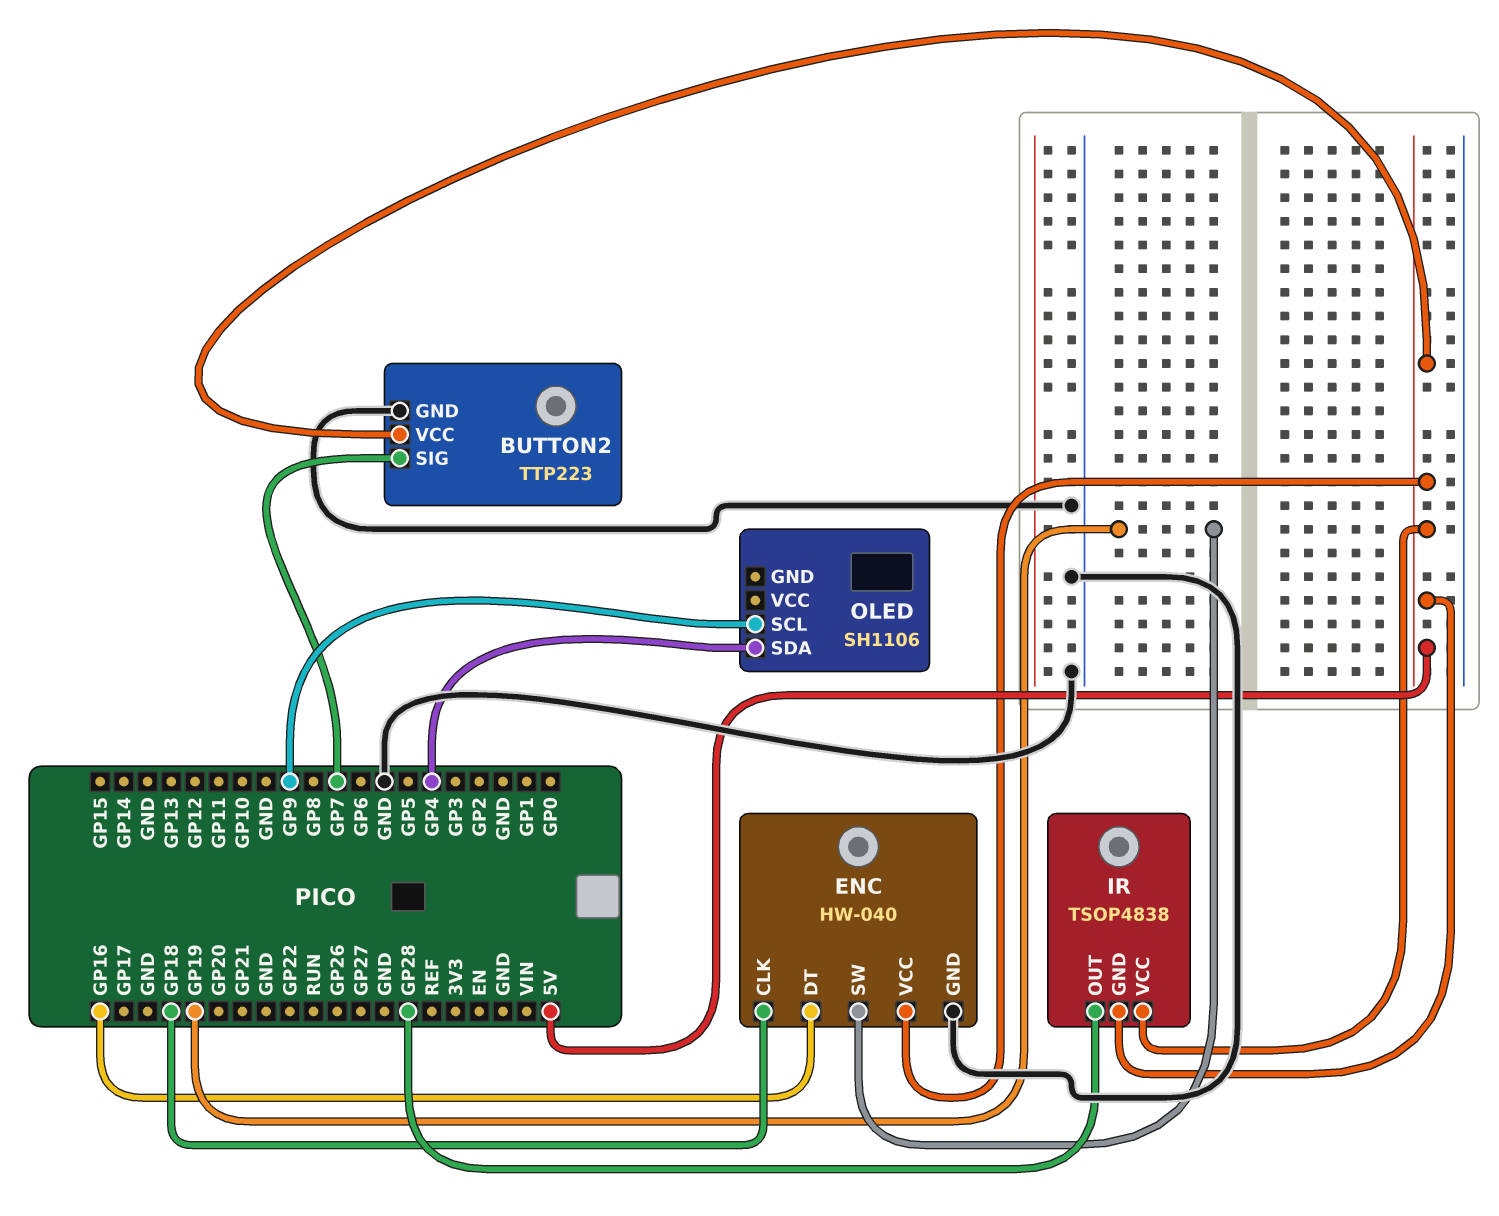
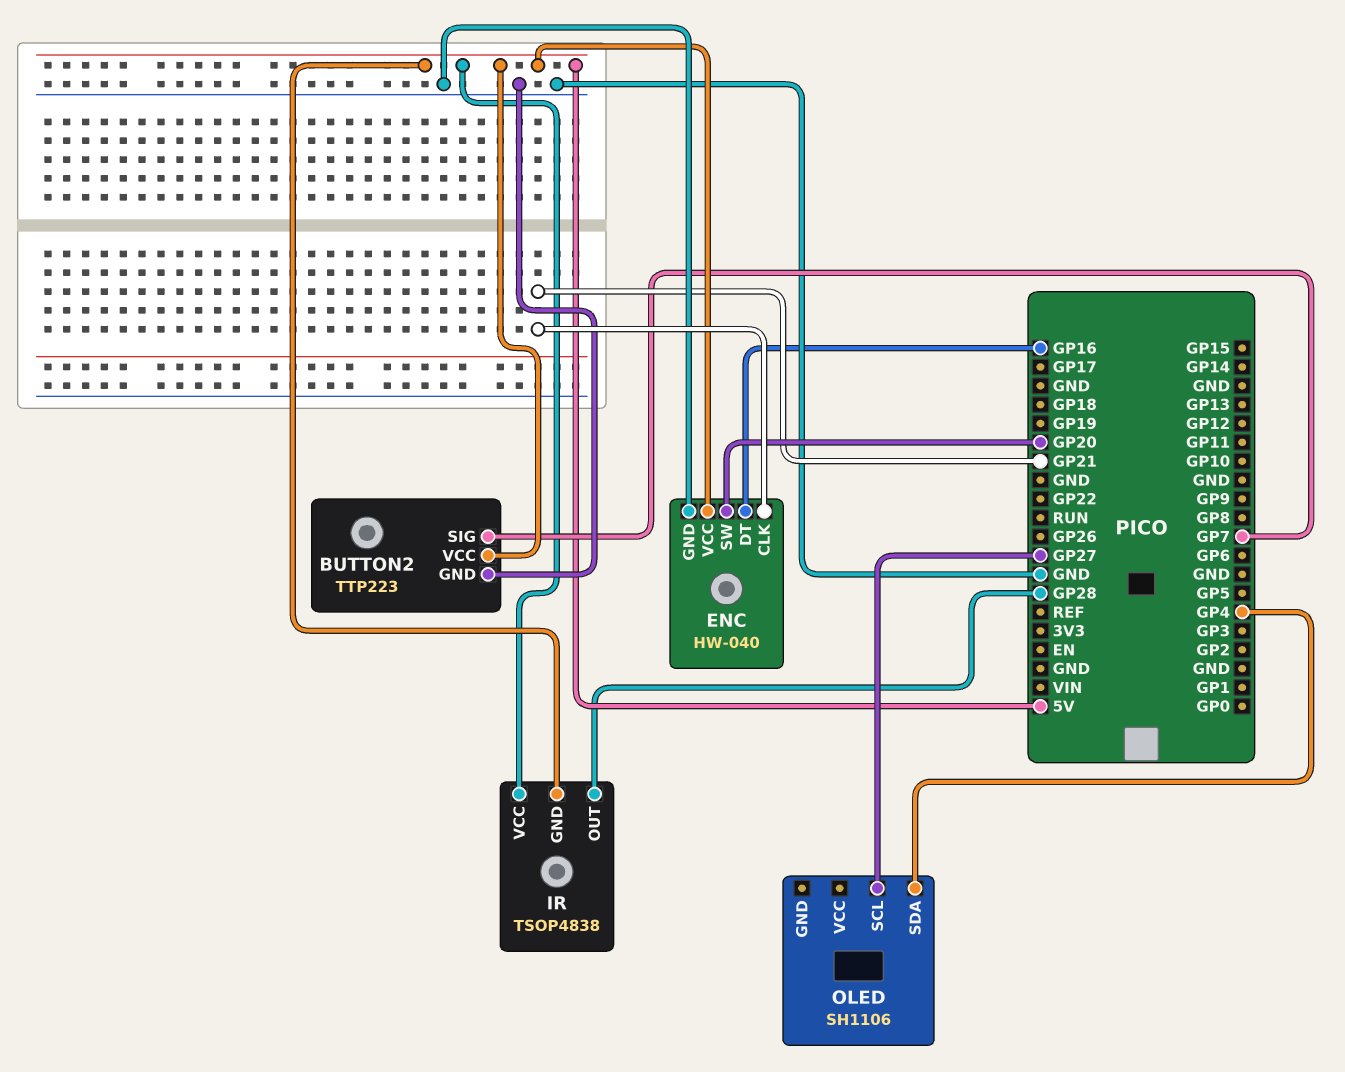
ENC pin CLK: GP18 -> GP21
ENC pin SW: GP19 -> GP20
OLED pin SCL: GP9 -> GP27

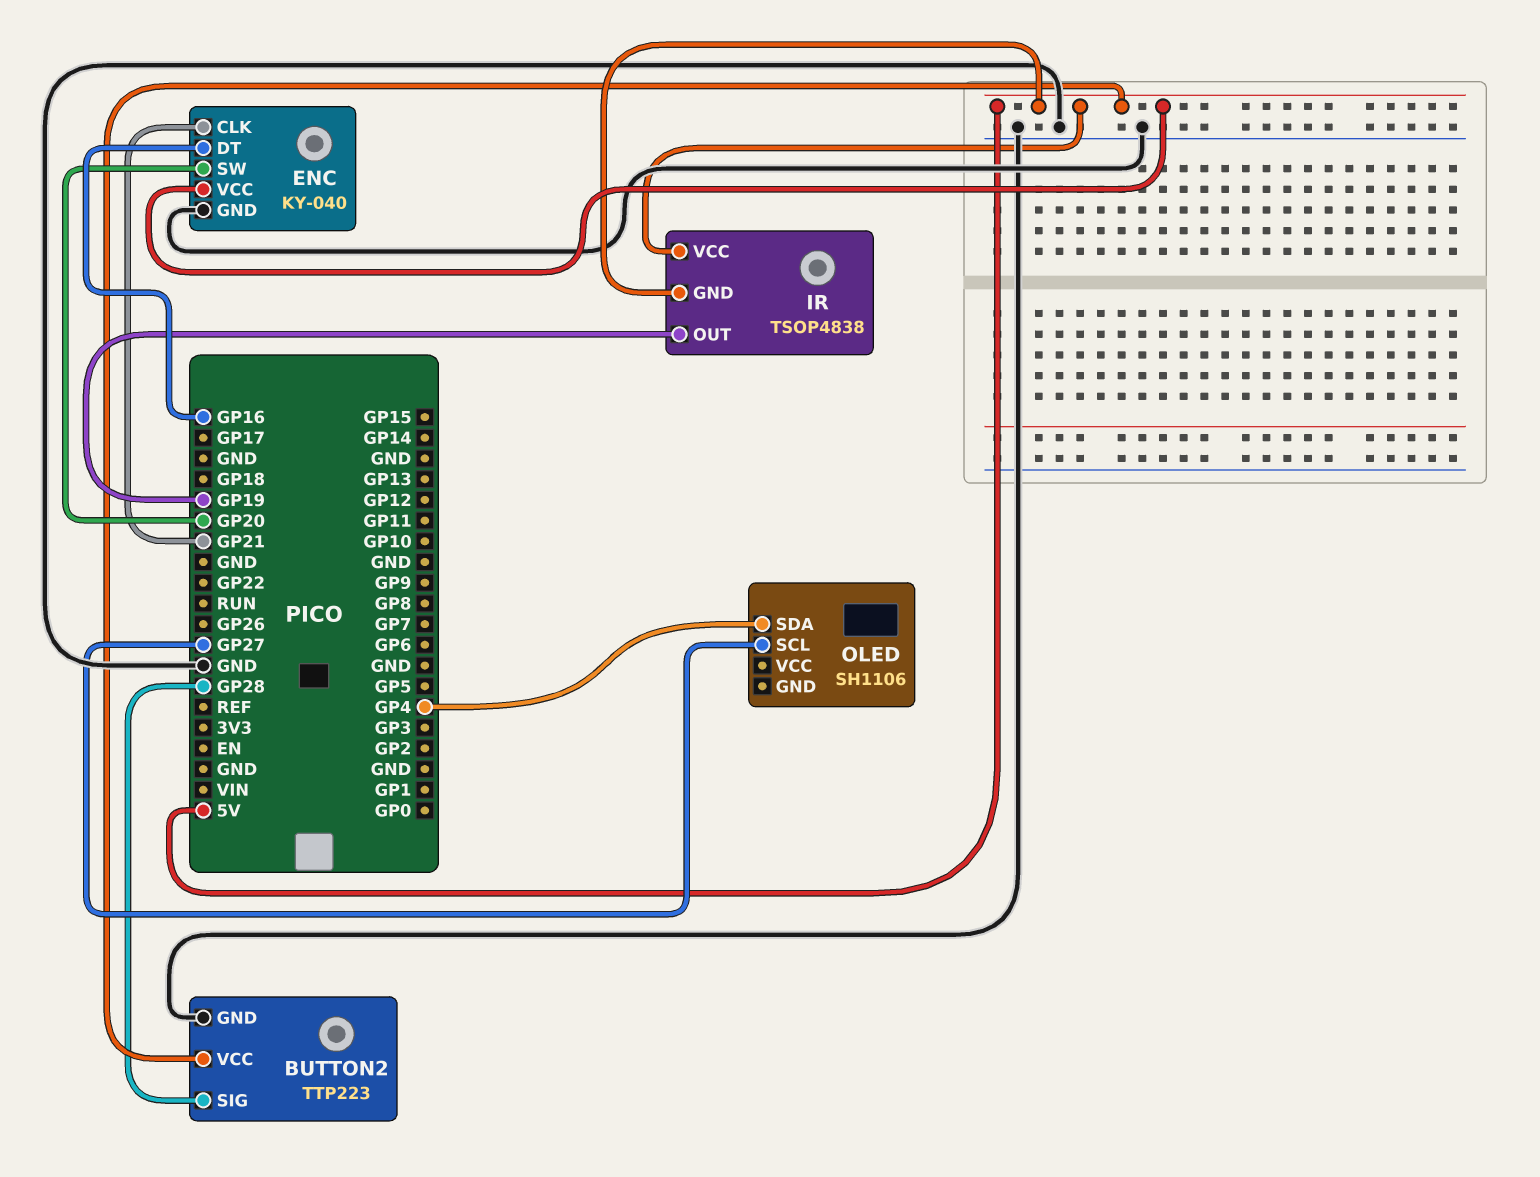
BUTTON2 pin SIG: GP7 -> GP28
ENC: HW-040 -> KY-040
IR pin OUT: GP28 -> GP19

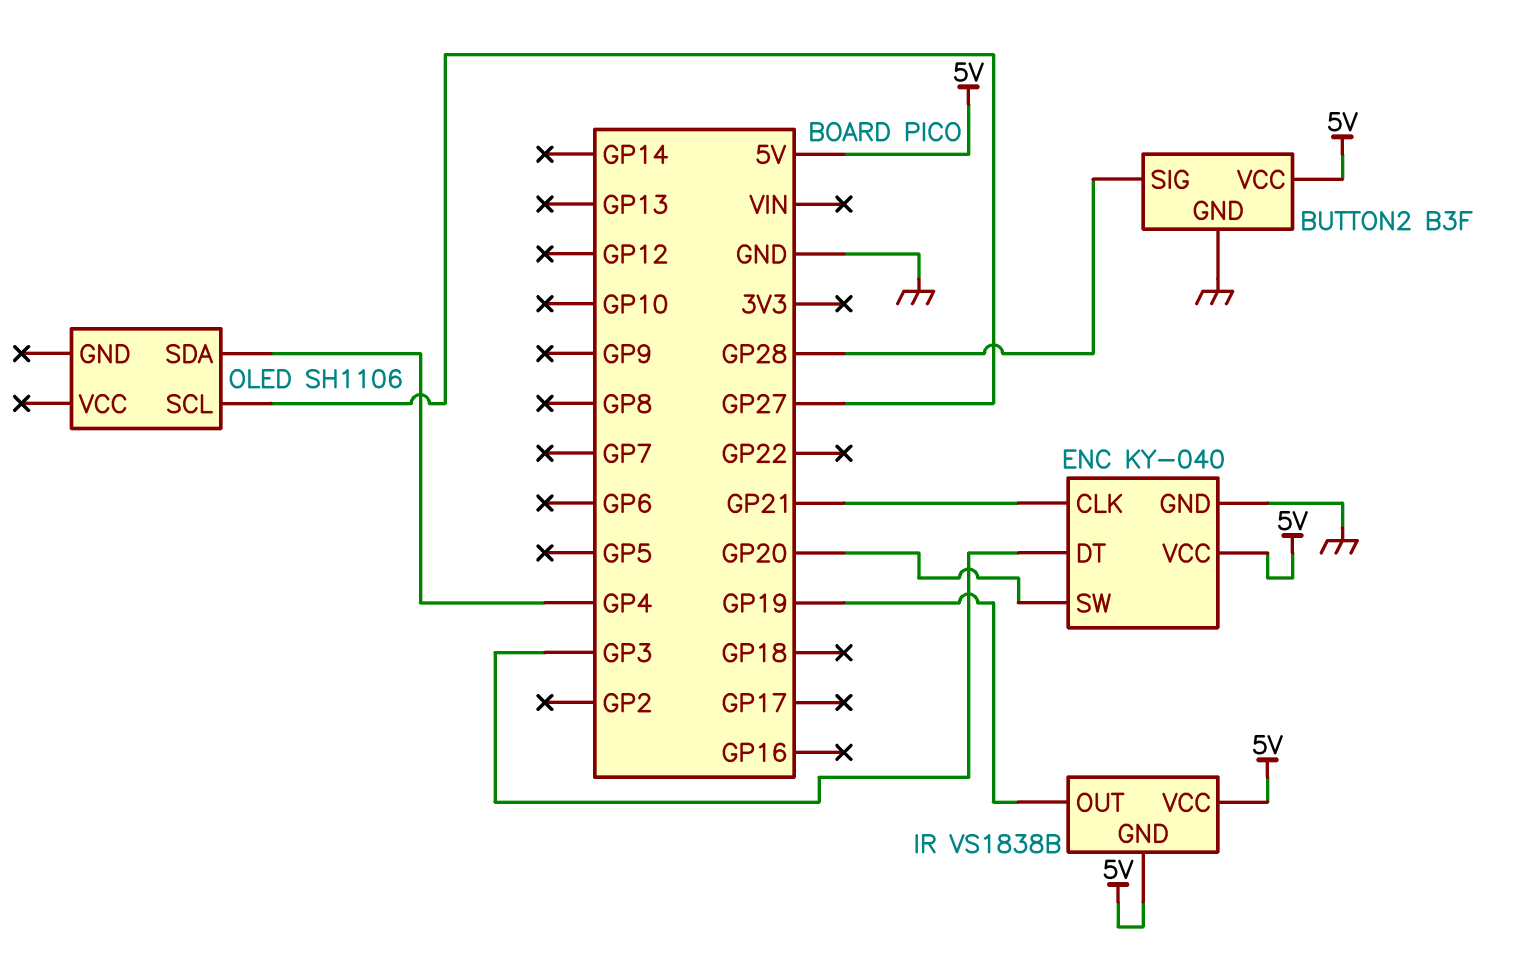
BUTTON2: TTP223 -> B3F
ENC pin DT: GP16 -> GP3
IR: TSOP4838 -> VS1838B

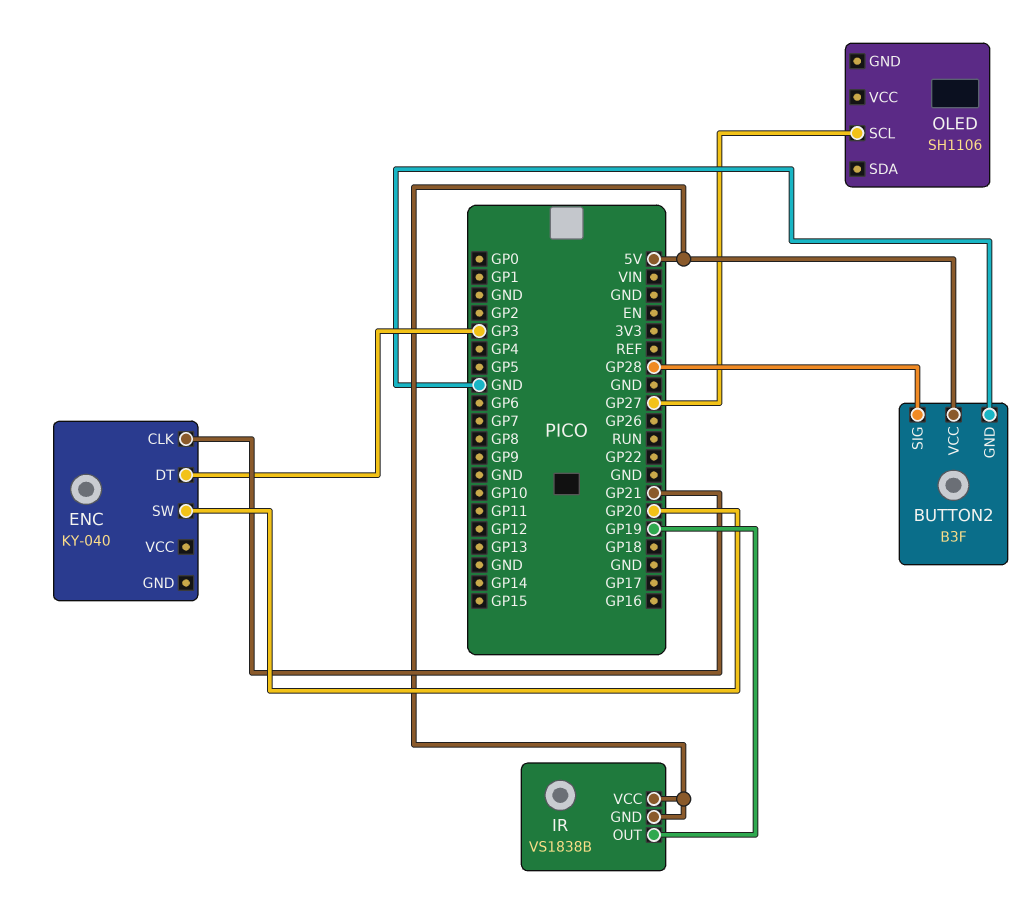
ENC pin GND: GND -> none
ENC pin VCC: 5V -> none
OLED pin SDA: GP4 -> none

